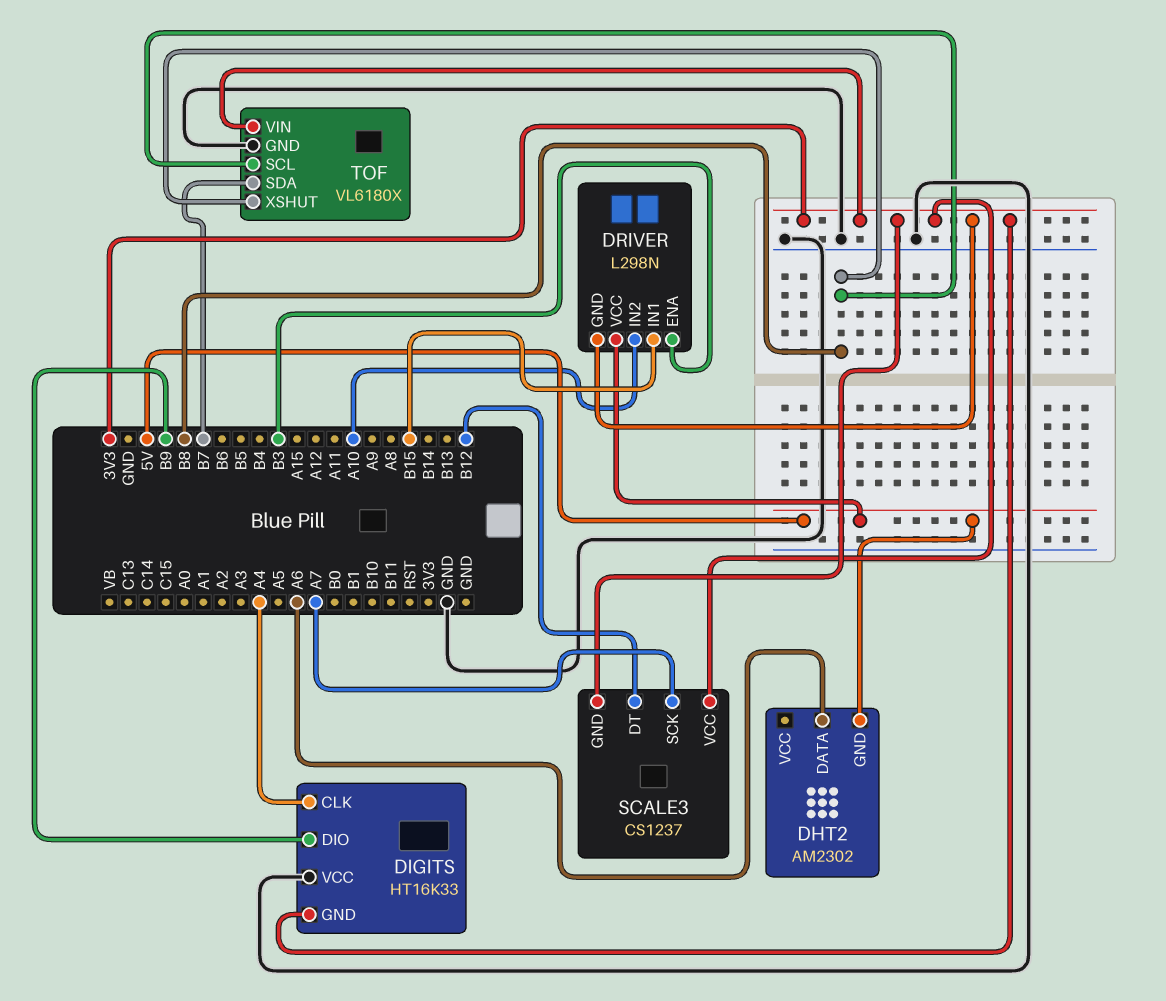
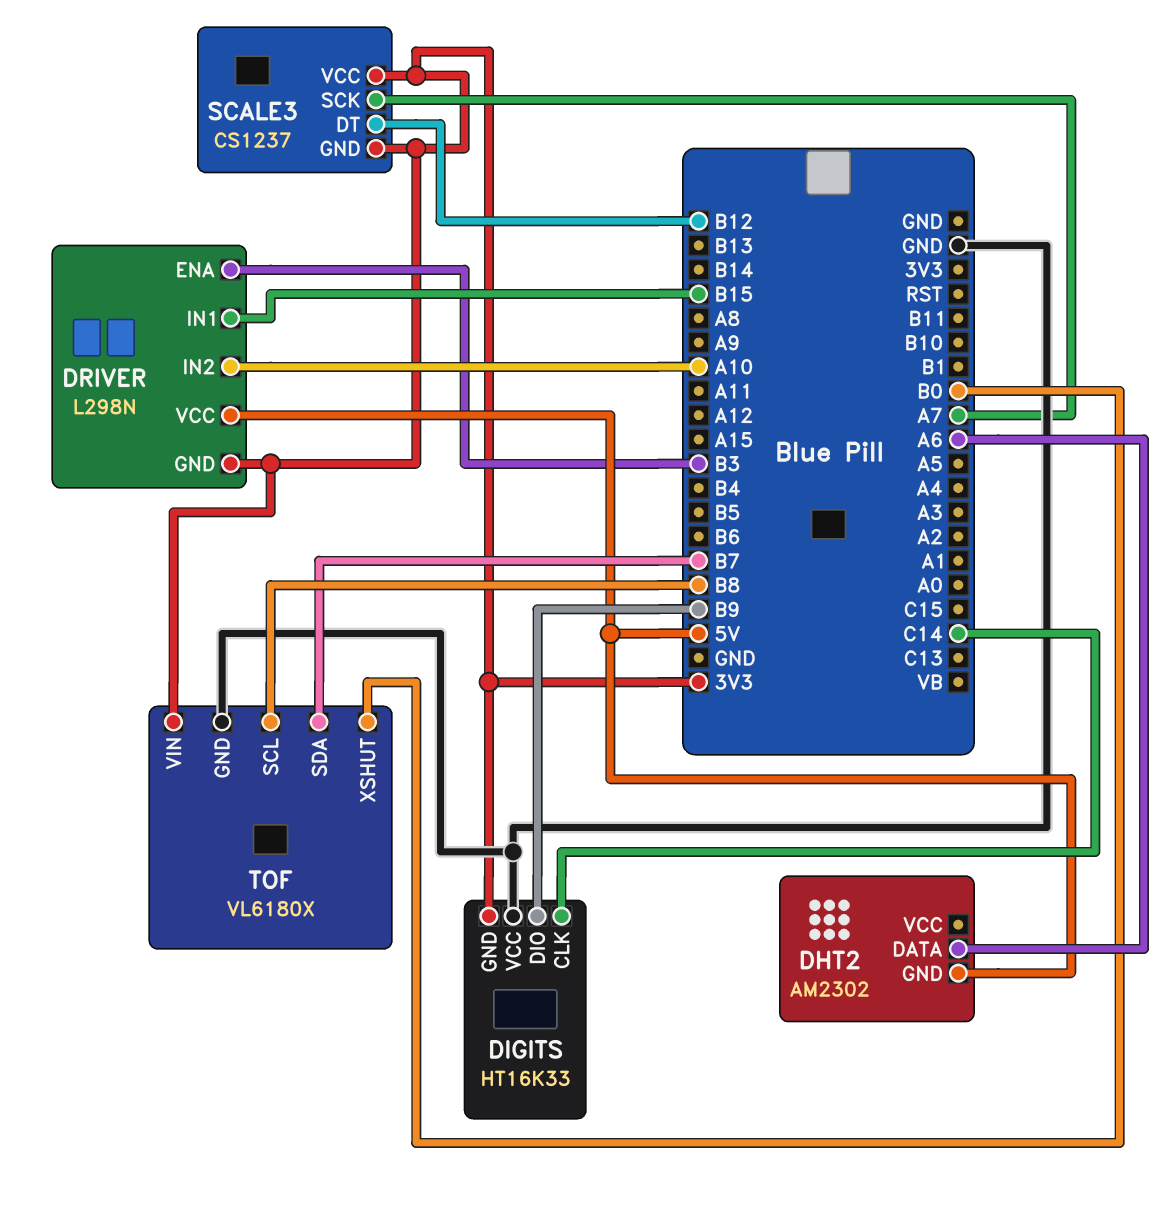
DIGITS pin CLK: A4 -> C14
TOF pin XSHUT: B8 -> B0

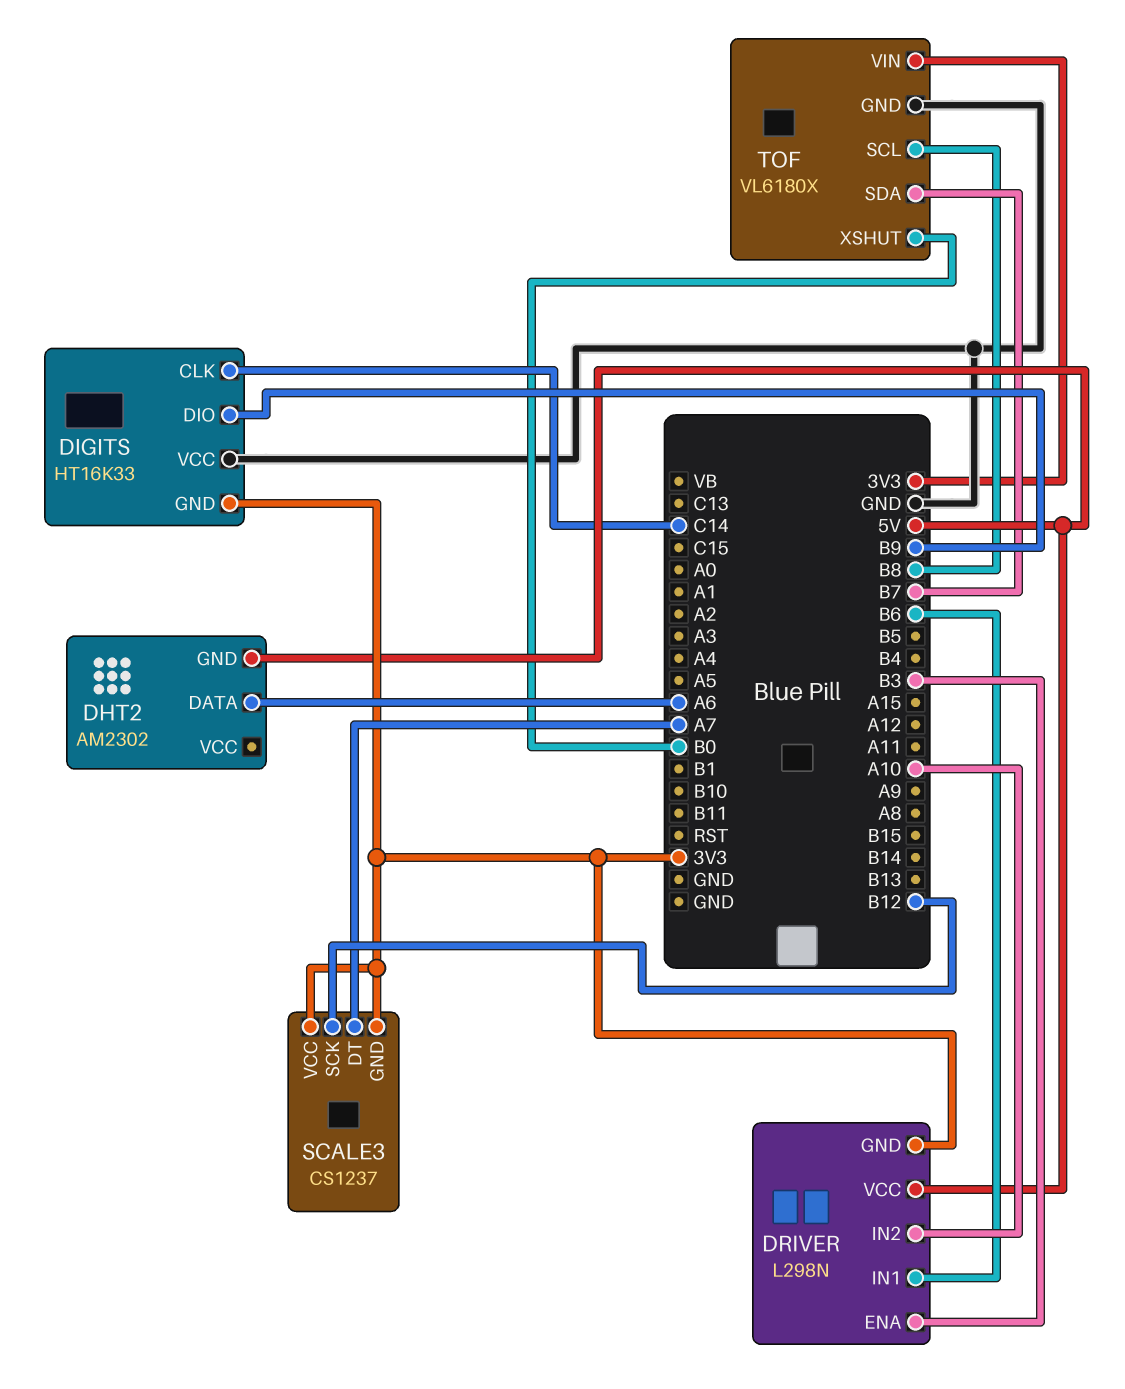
DRIVER pin IN1: B15 -> B6
SCALE3 pin DT: B12 -> A7
SCALE3 pin SCK: A7 -> B12

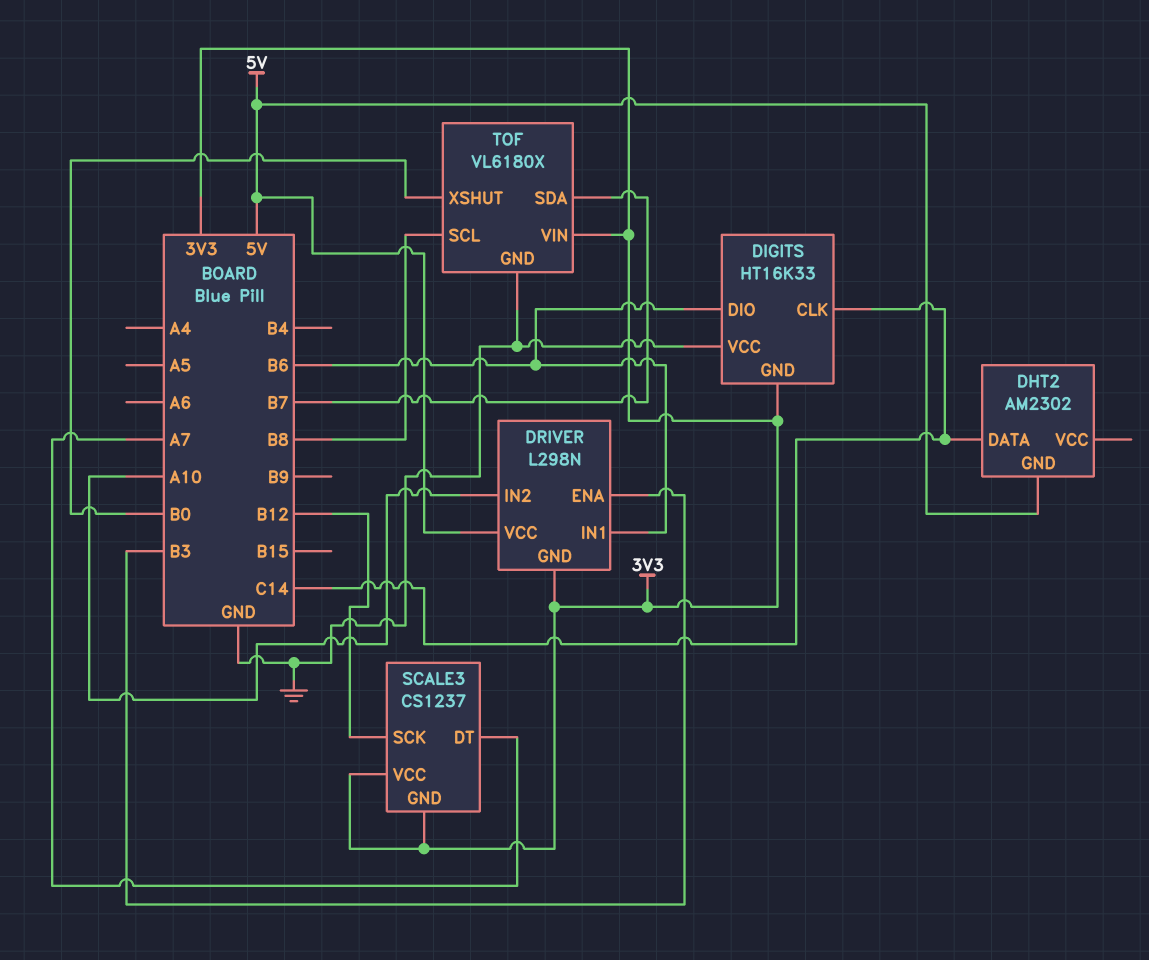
DHT2 pin DATA: A6 -> C14
DIGITS pin DIO: B9 -> B6

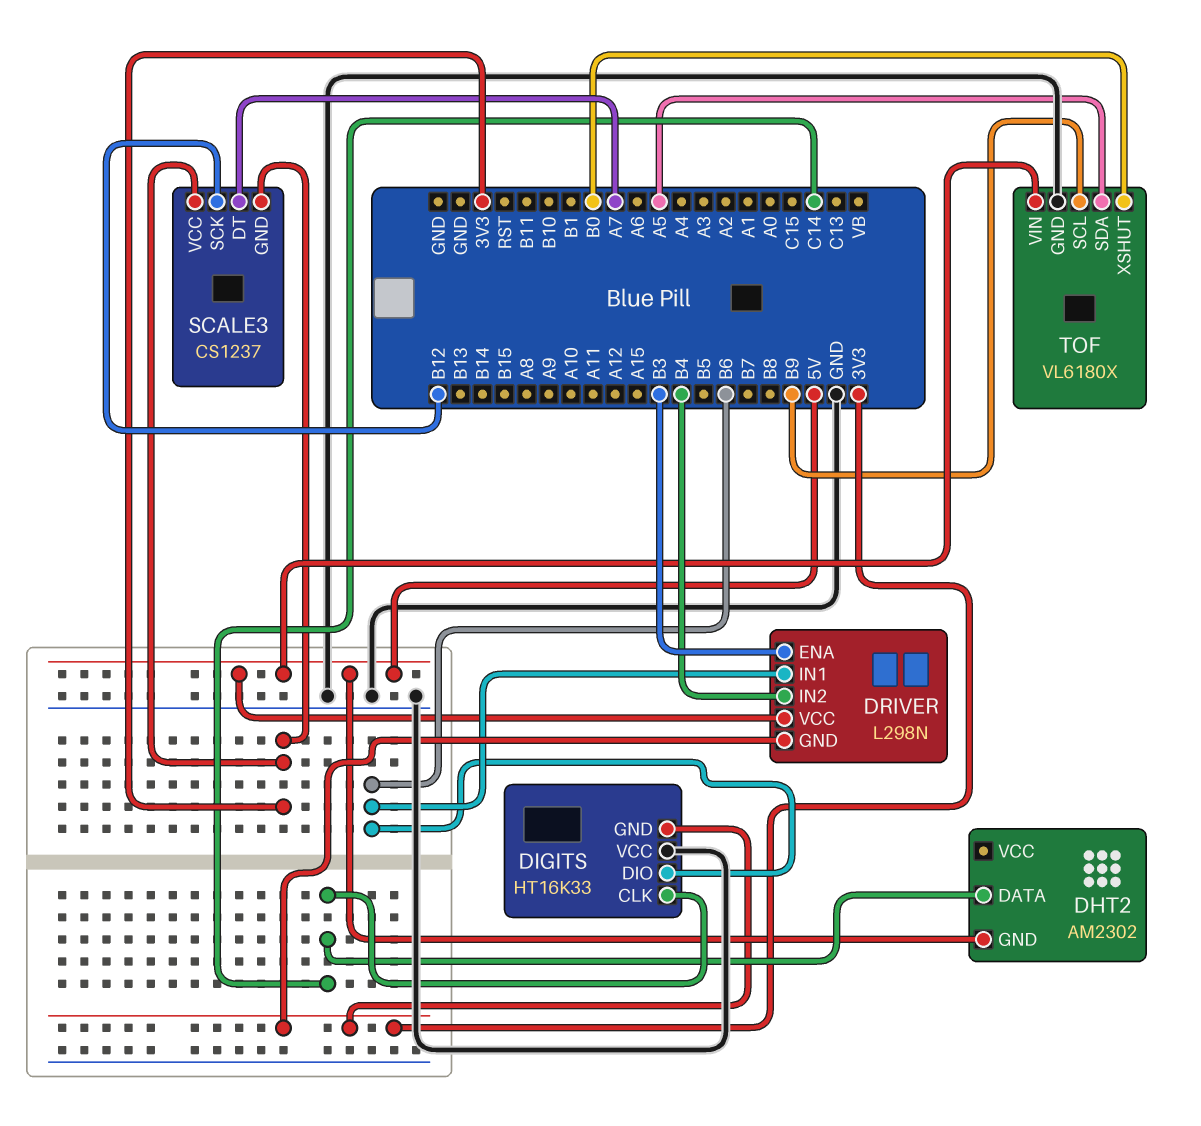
DRIVER pin IN2: A10 -> B4
TOF pin SCL: B8 -> B9
TOF pin SDA: B7 -> A5
TOF pin VIN: 3V3 -> 5V

